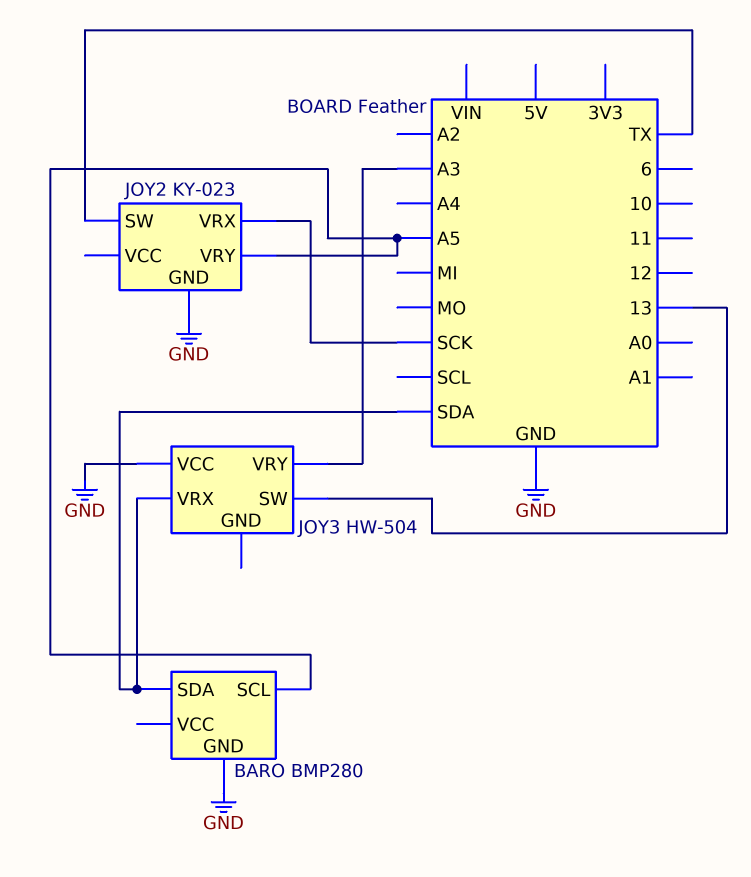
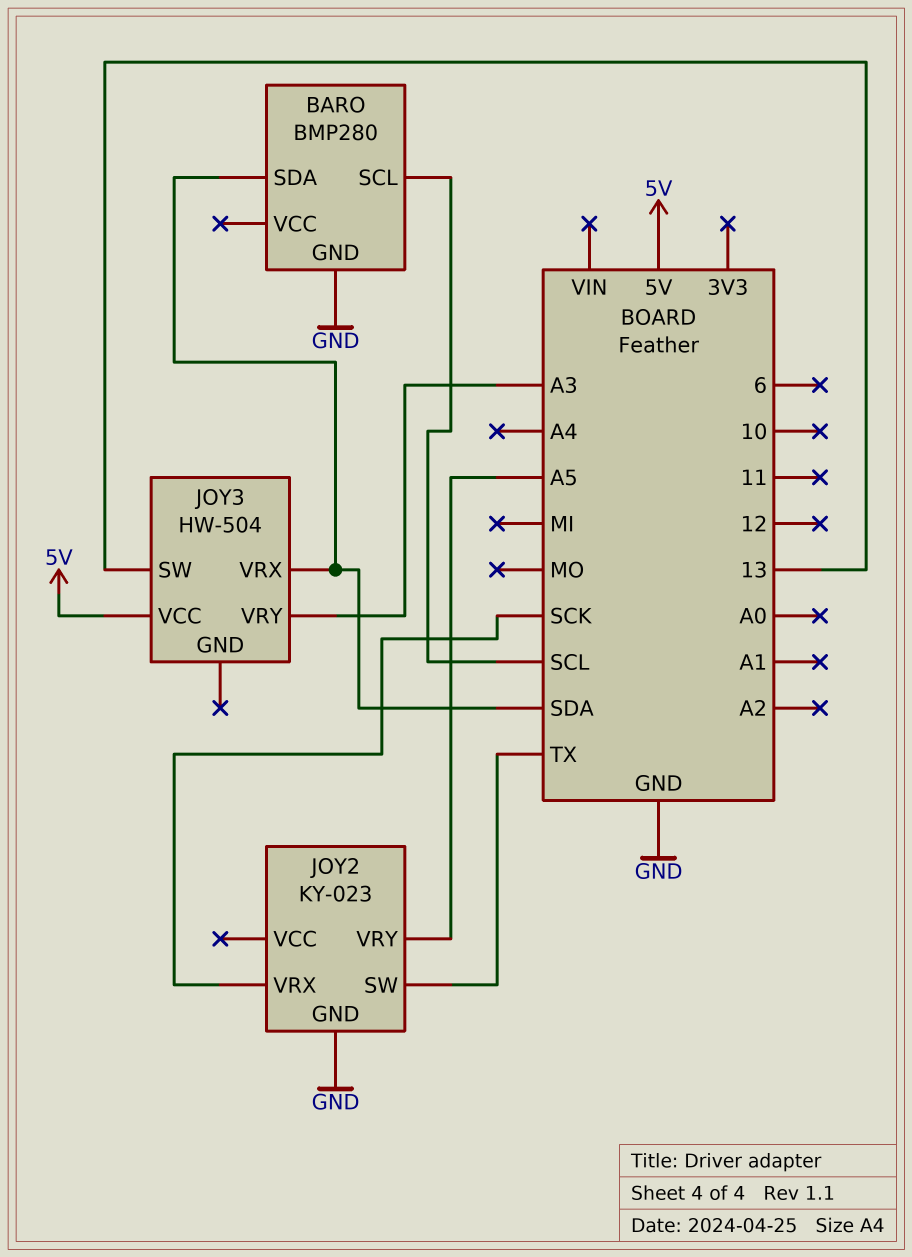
BARO pin SCL: A5 -> SCL
JOY3 pin VCC: GND -> 5V

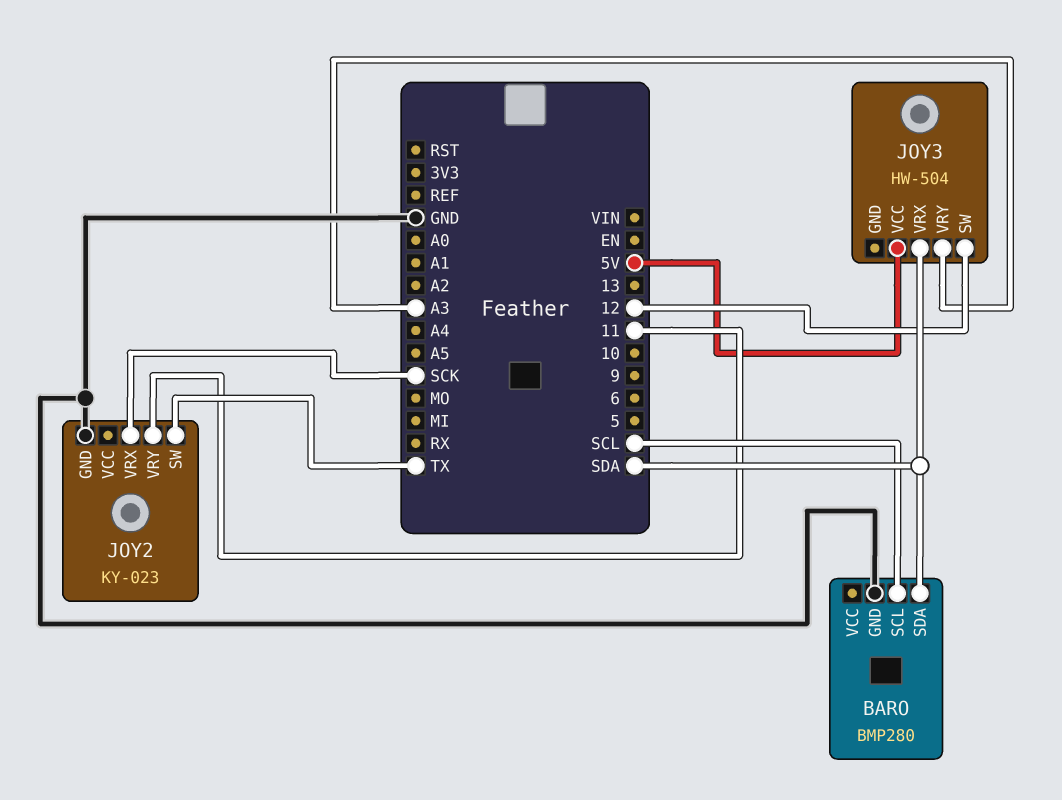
JOY2 pin VRY: A5 -> 11
JOY3 pin SW: 13 -> 12

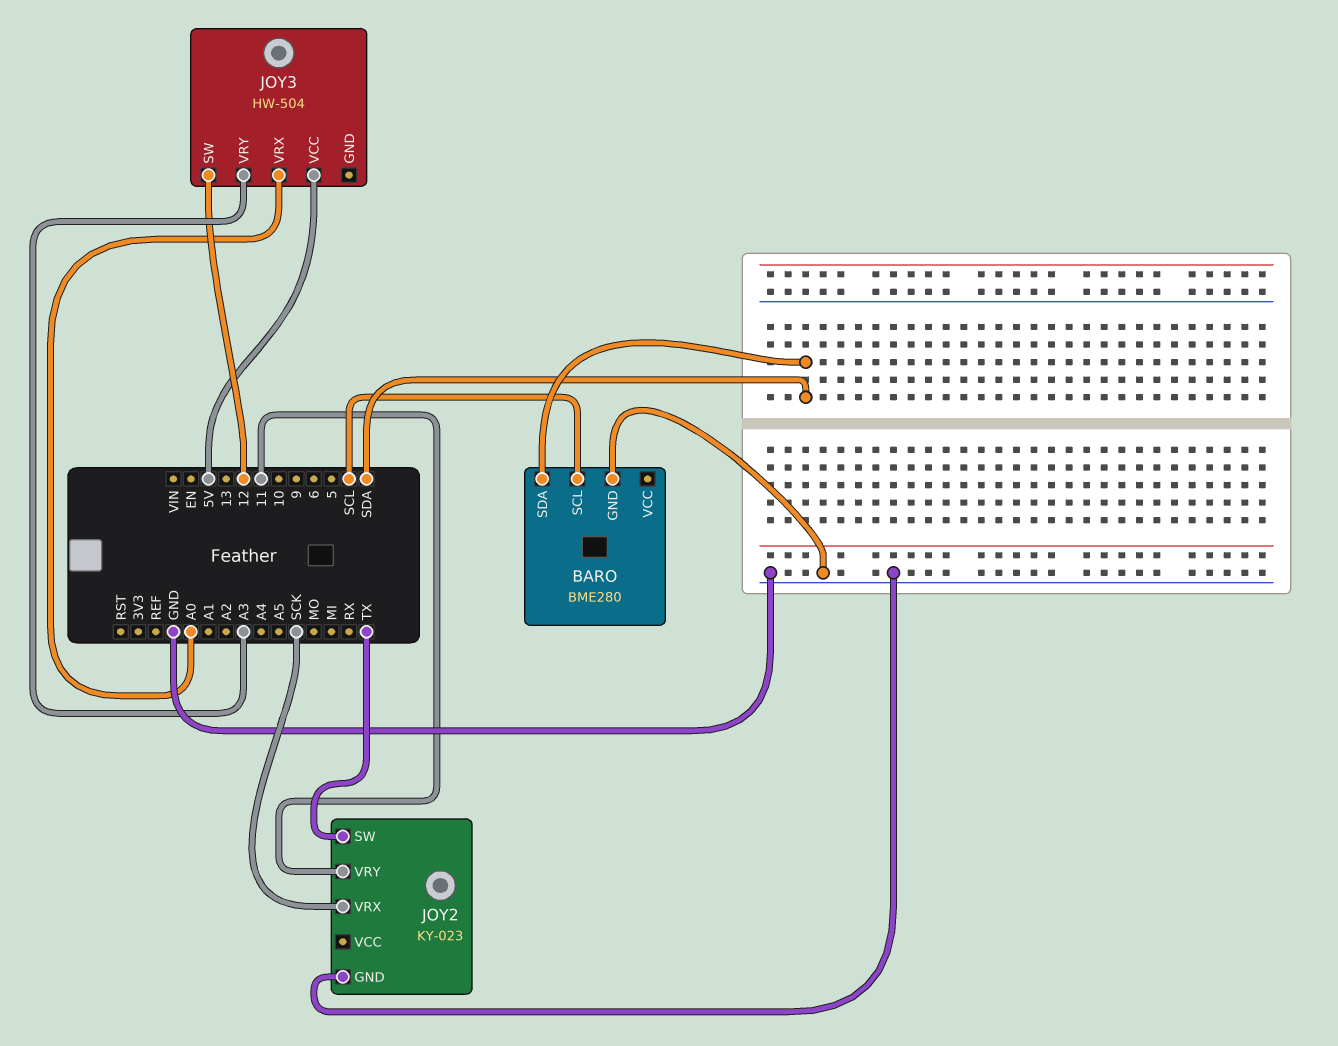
BARO: BMP280 -> BME280
JOY3 pin VRX: SDA -> A0

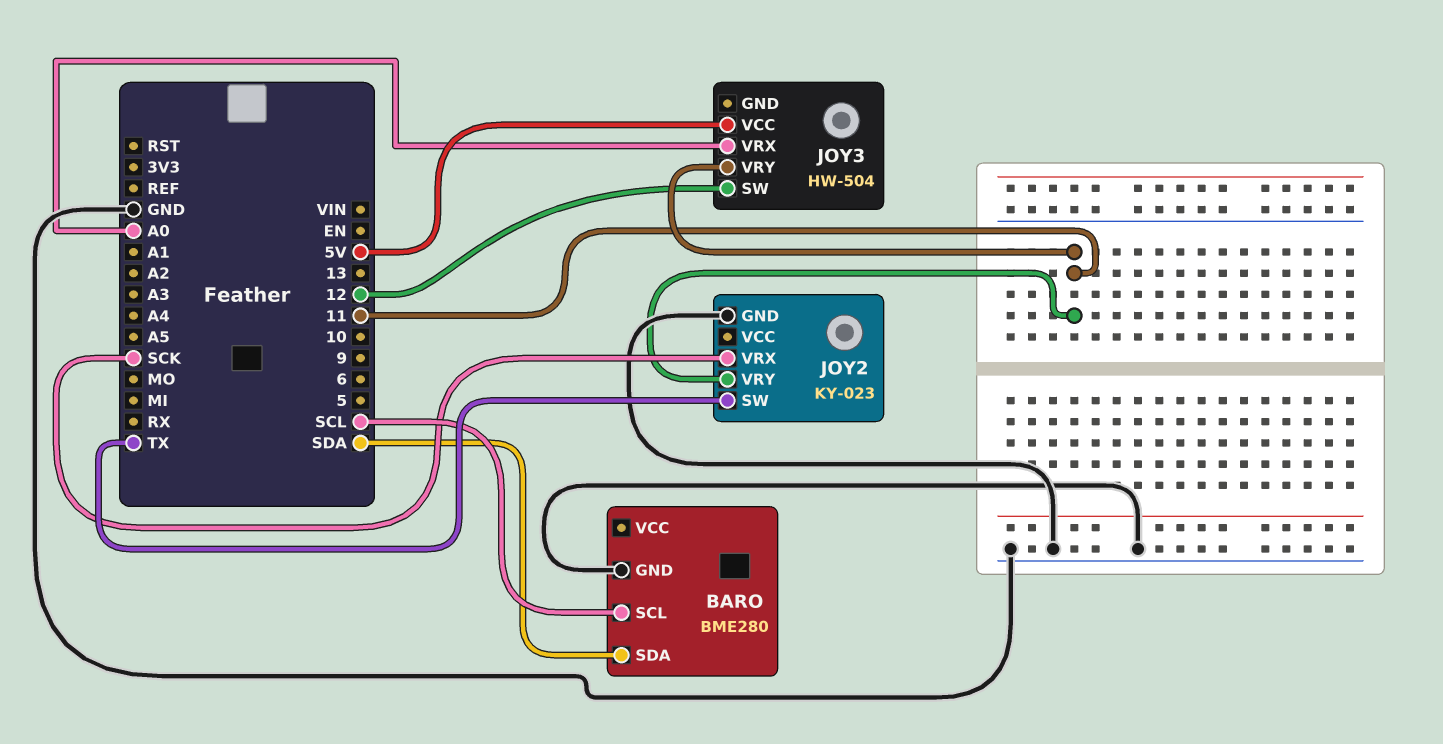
JOY3 pin VRY: A3 -> 11

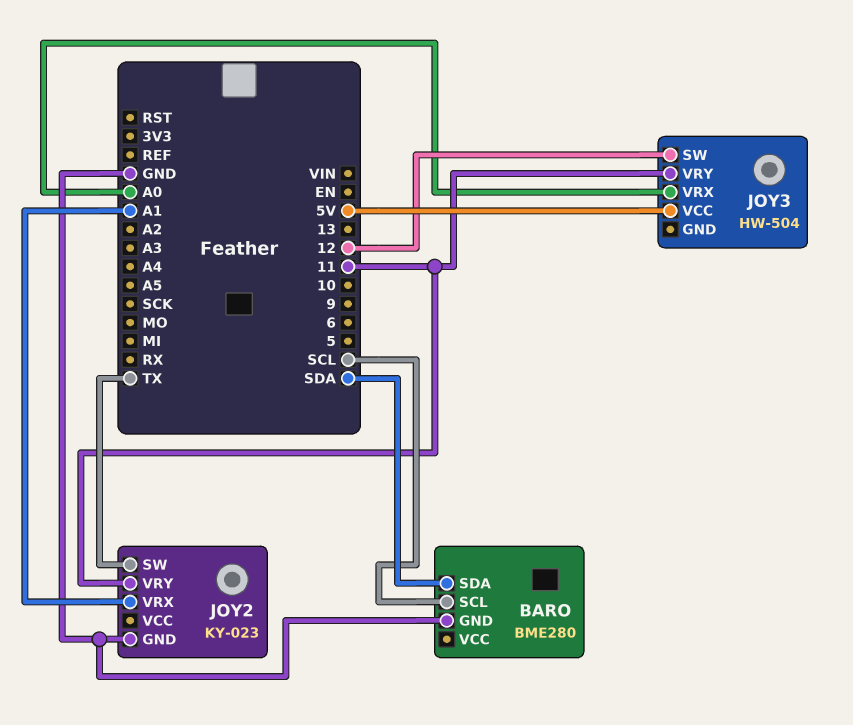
JOY2 pin VRX: SCK -> A1

